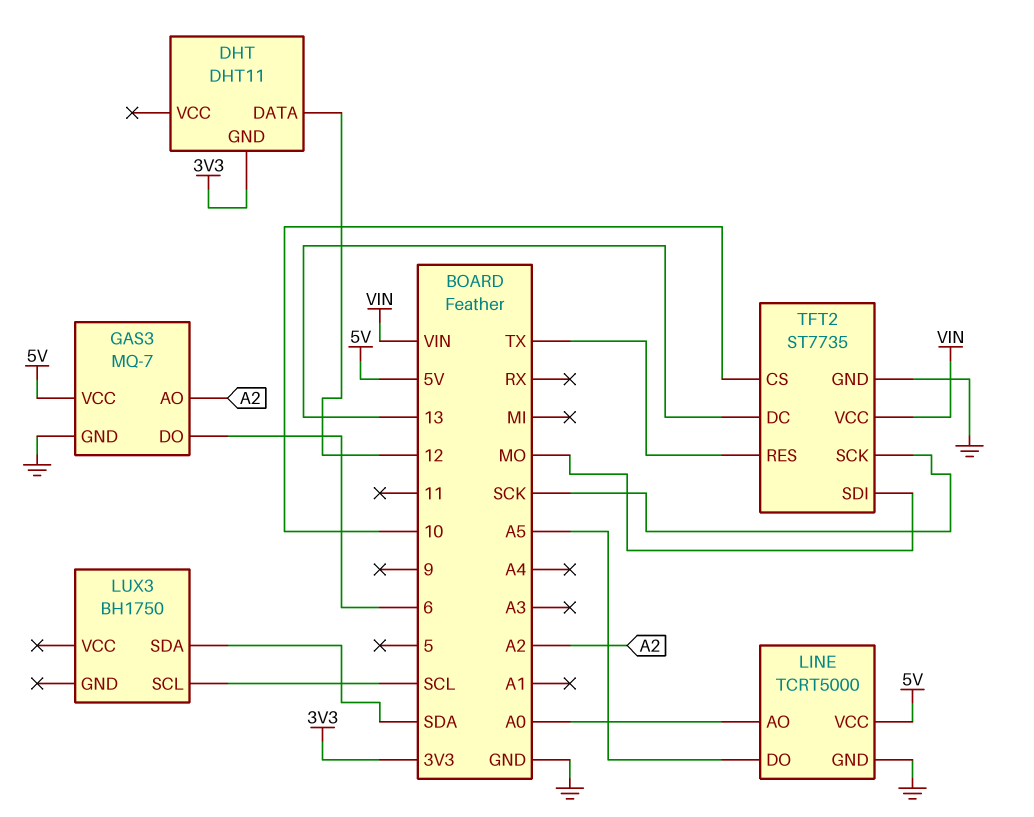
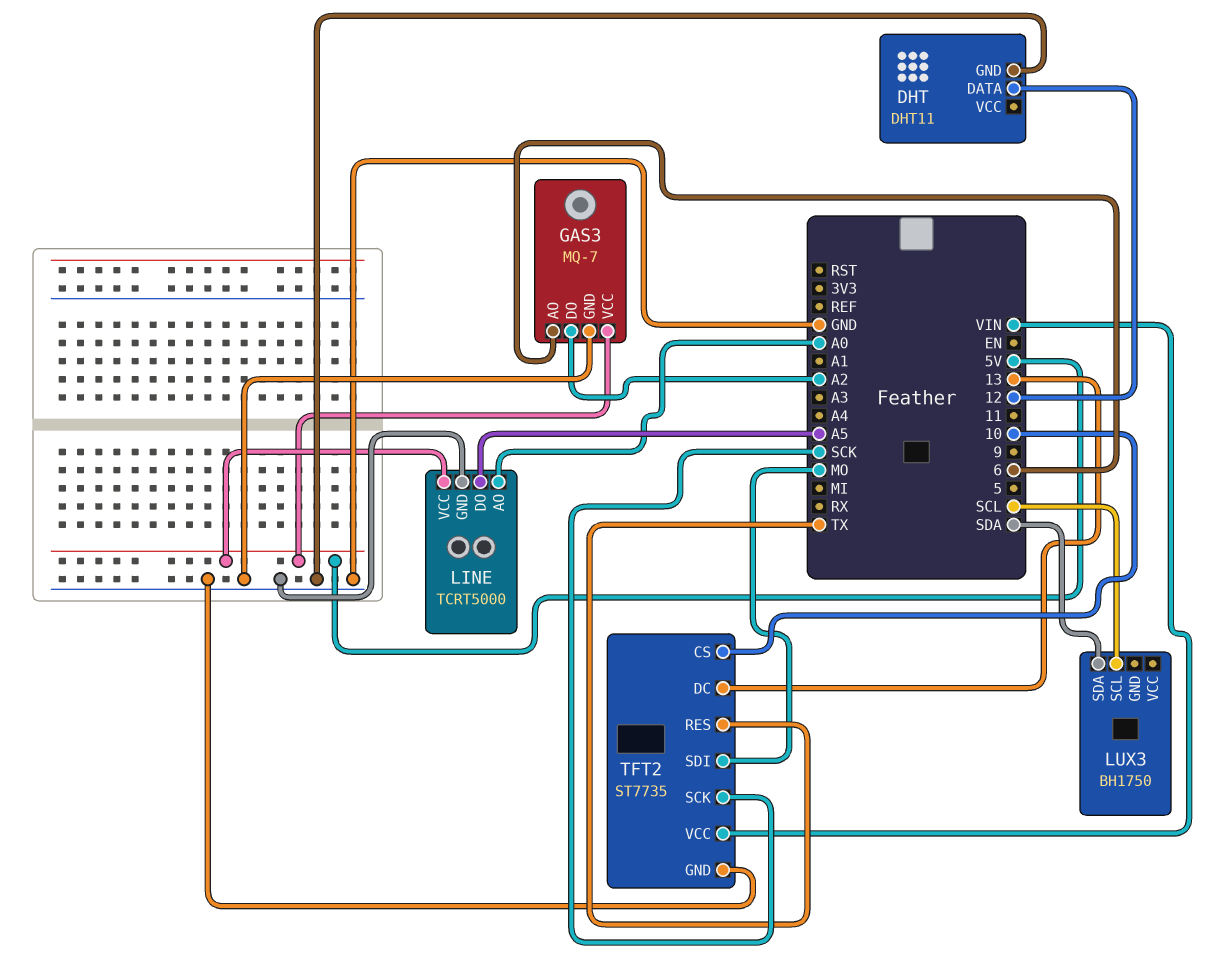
DHT pin GND: 3V3 -> GND
GAS3 pin AO: A2 -> 6
GAS3 pin DO: 6 -> A2

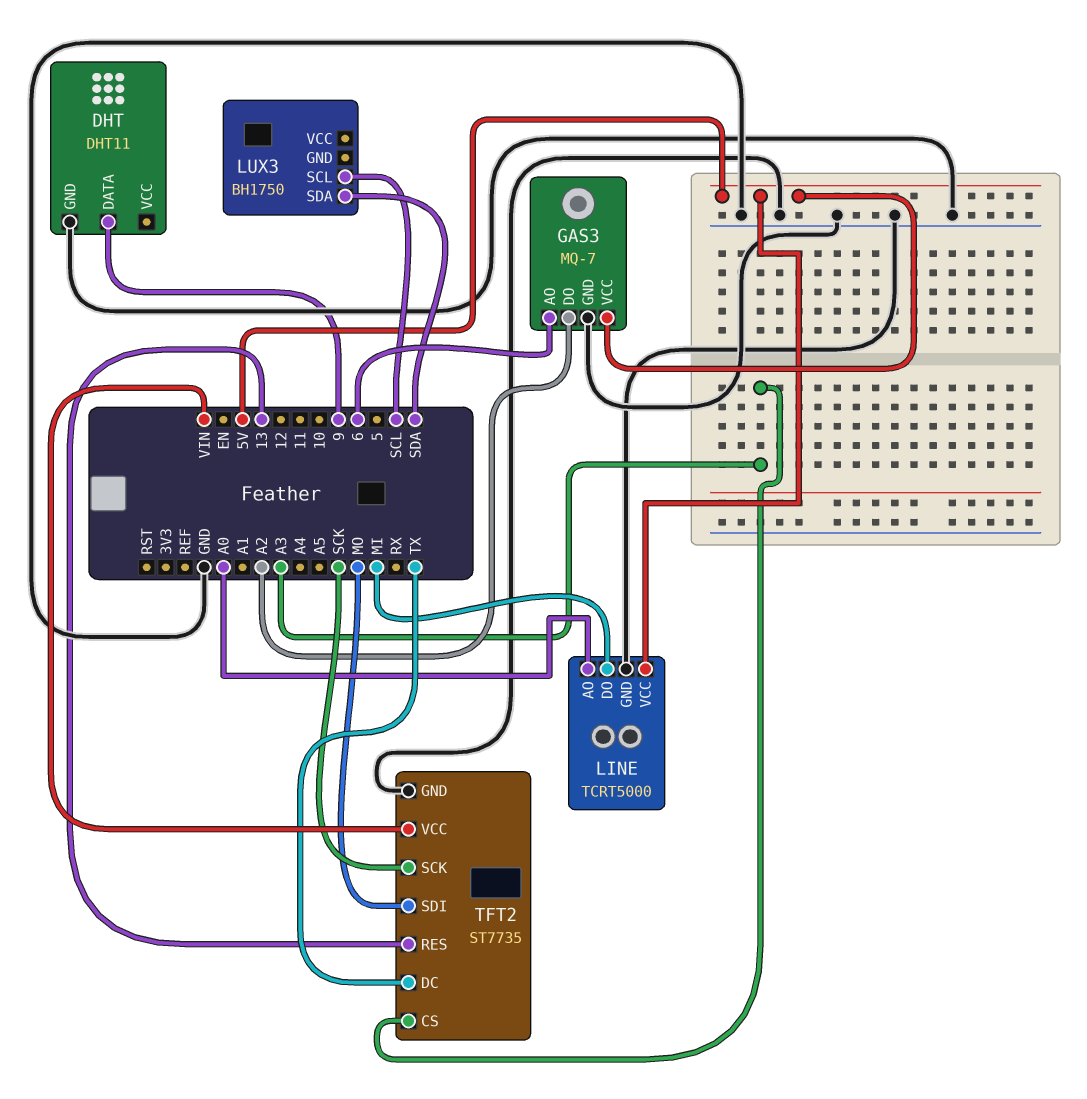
DHT pin DATA: 12 -> 9
LINE pin DO: A5 -> MI
TFT2 pin CS: 10 -> A3
TFT2 pin DC: 13 -> TX
TFT2 pin RES: TX -> 13

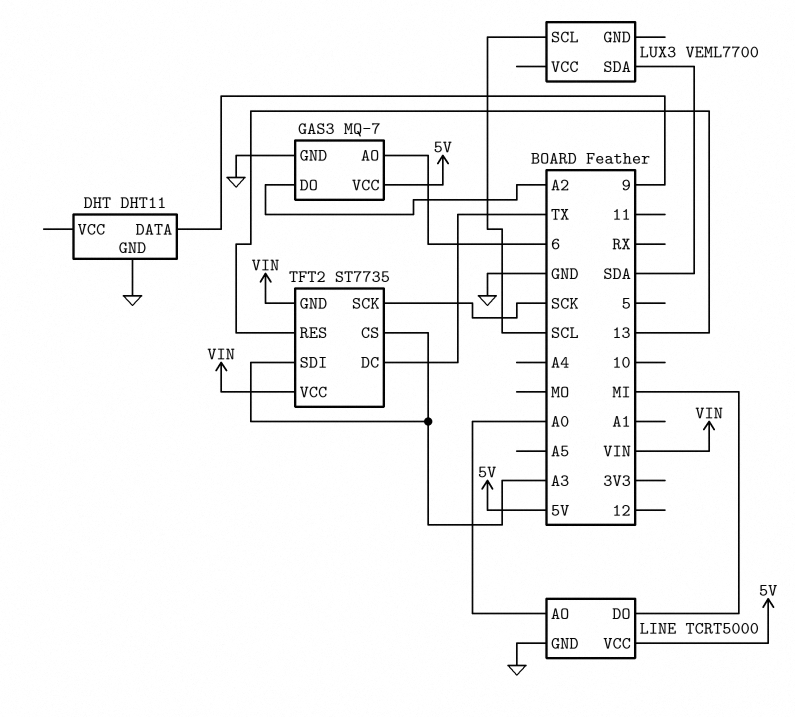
LUX3: BH1750 -> VEML7700
TFT2 pin GND: GND -> VIN
TFT2 pin SDI: MO -> A3

